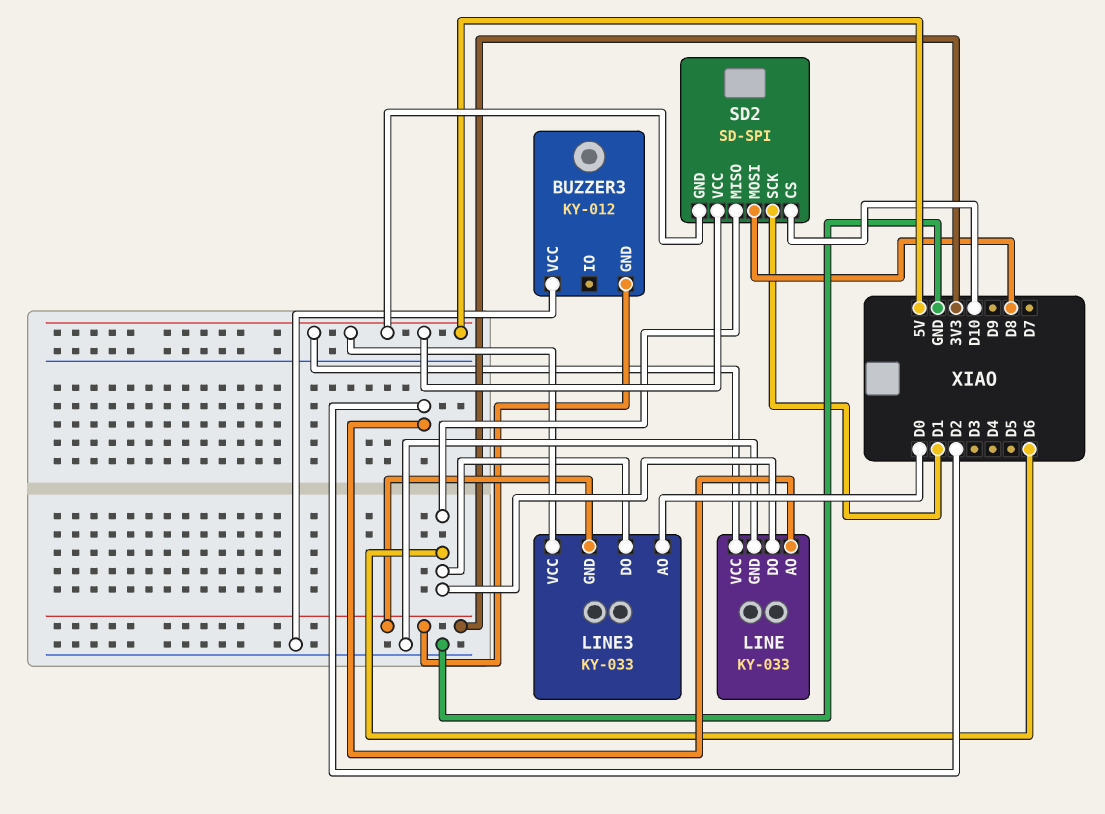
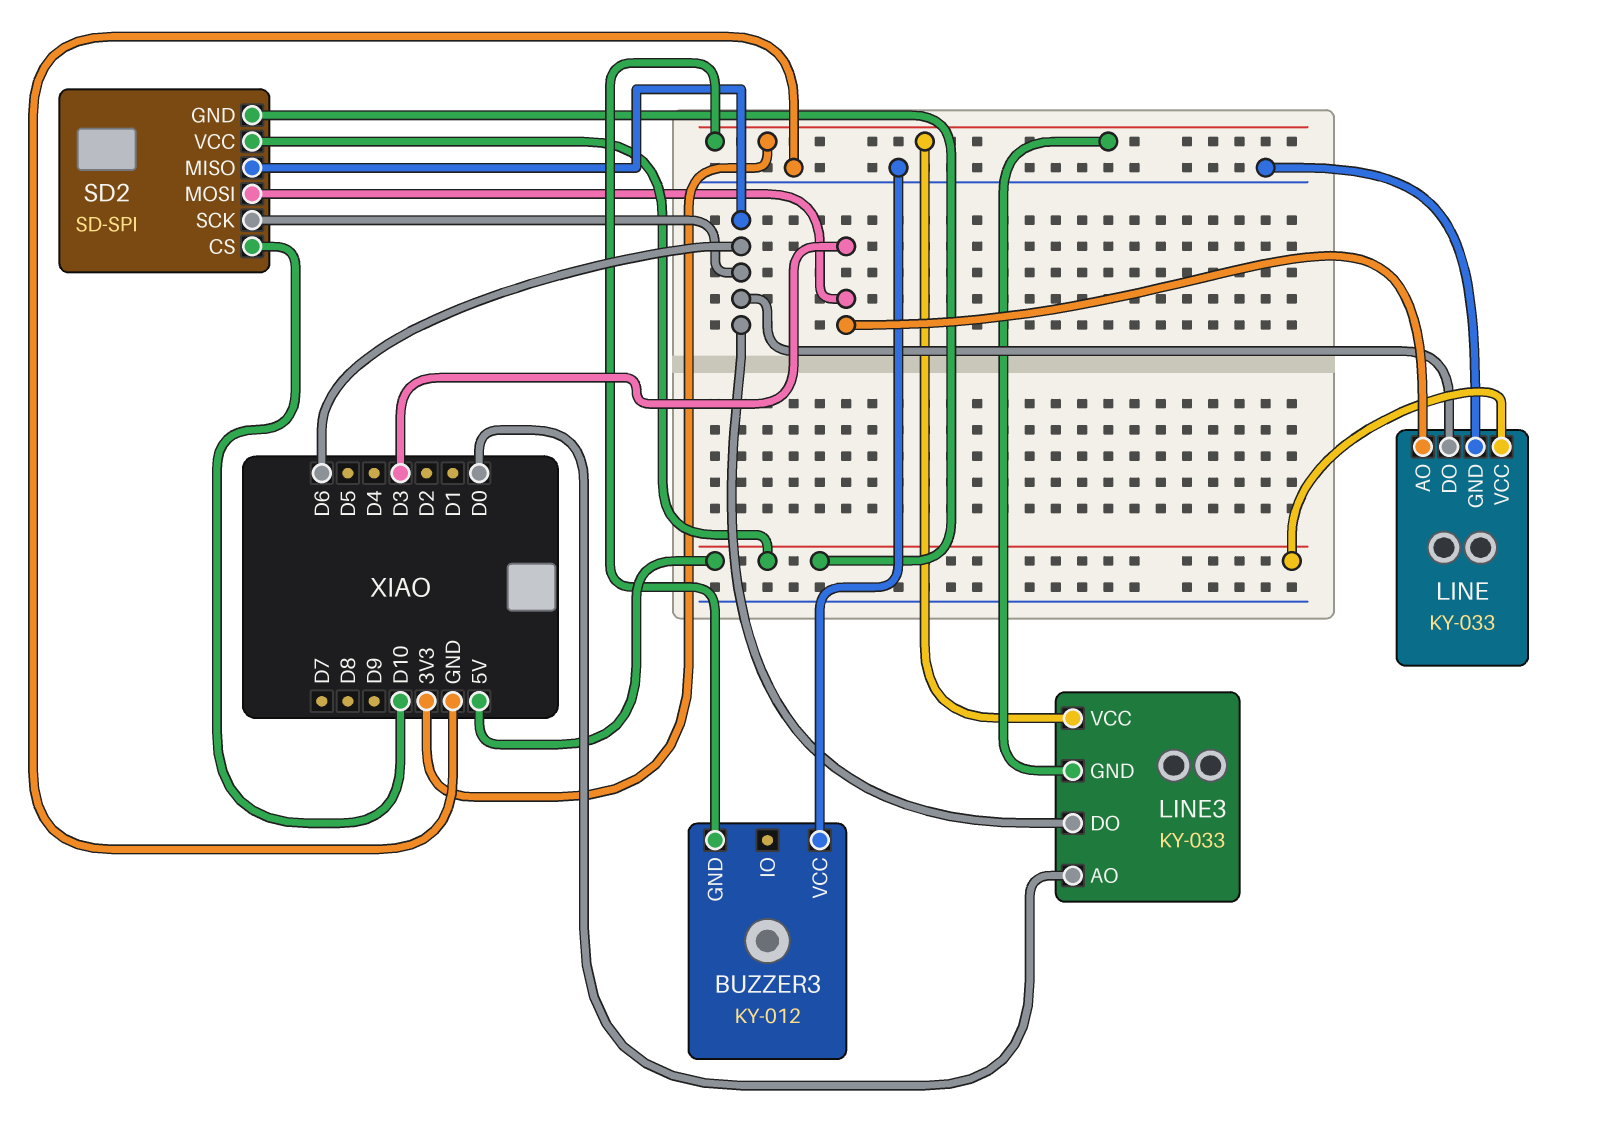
LINE pin AO: D2 -> D3
LINE3 pin VCC: 5V -> 3V3
SD2 pin MOSI: D8 -> D3
SD2 pin SCK: D1 -> D6

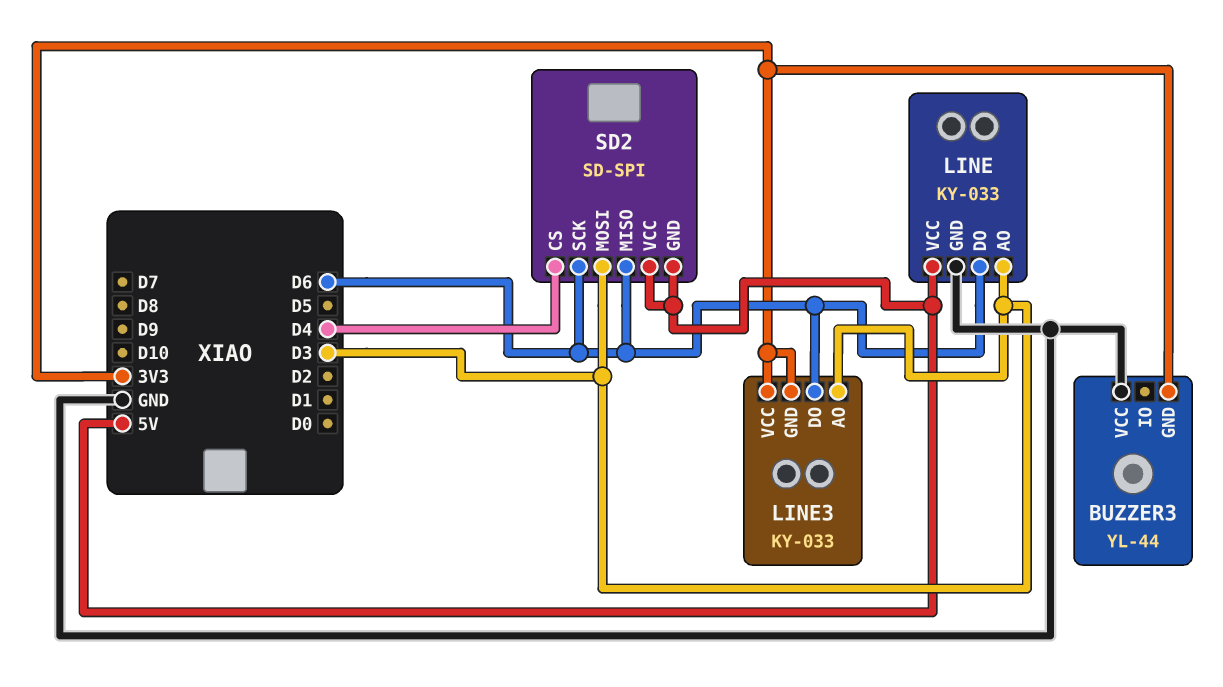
BUZZER3: KY-012 -> YL-44
LINE3 pin AO: D0 -> D3
SD2 pin CS: D10 -> D4

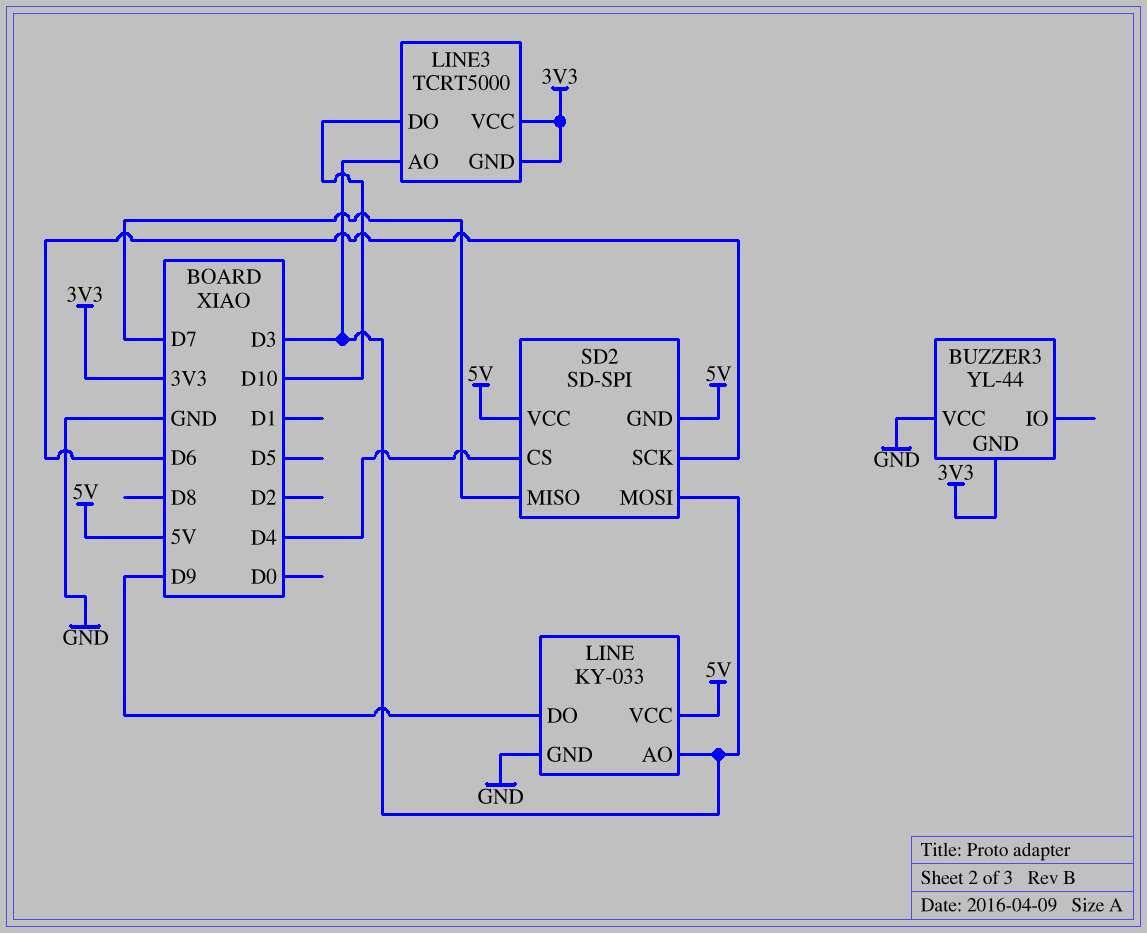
LINE pin DO: D6 -> D9
LINE3: KY-033 -> TCRT5000
LINE3 pin DO: D6 -> D10
SD2 pin MISO: D6 -> D7

